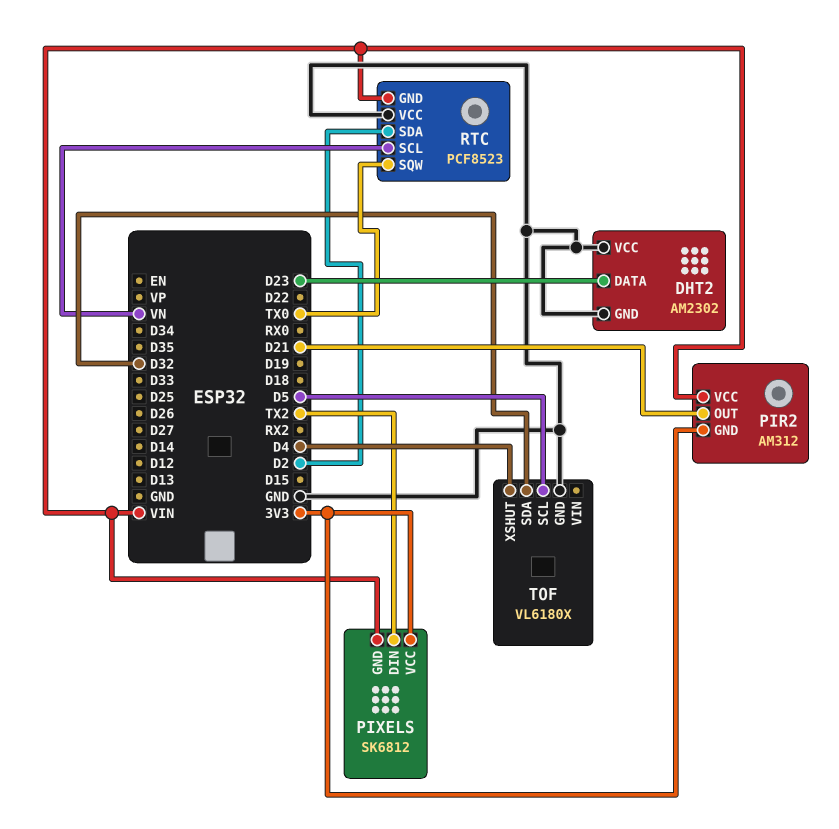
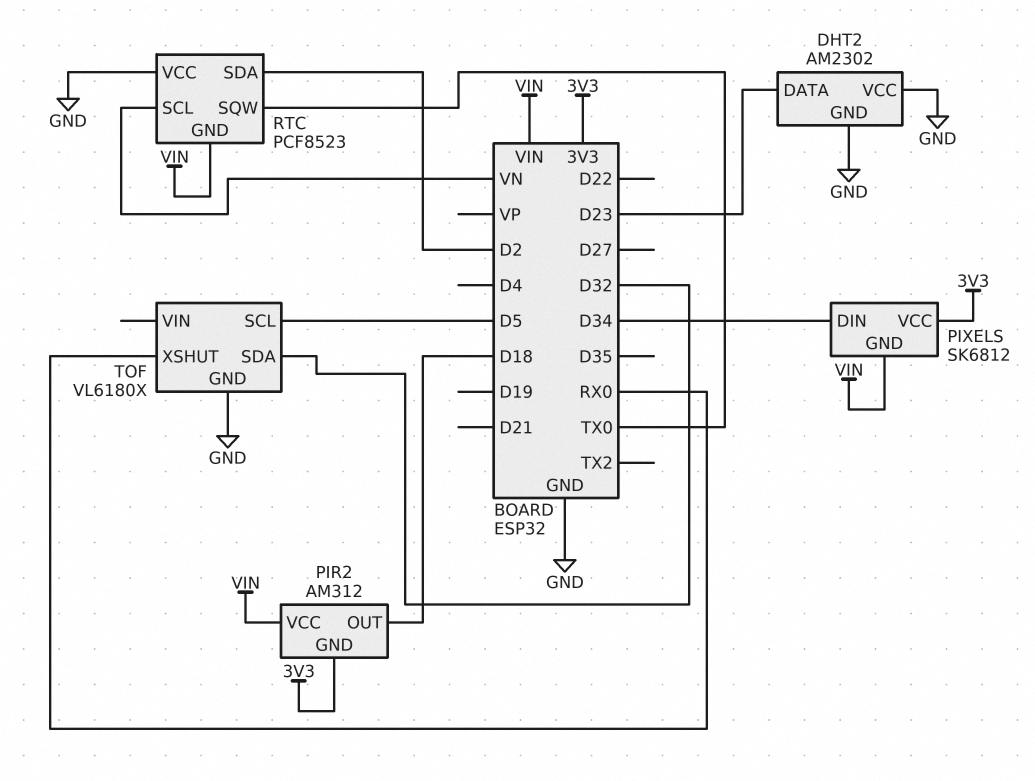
PIR2 pin OUT: D21 -> D18
PIXELS pin DIN: TX2 -> D34
TOF pin XSHUT: D4 -> RX0

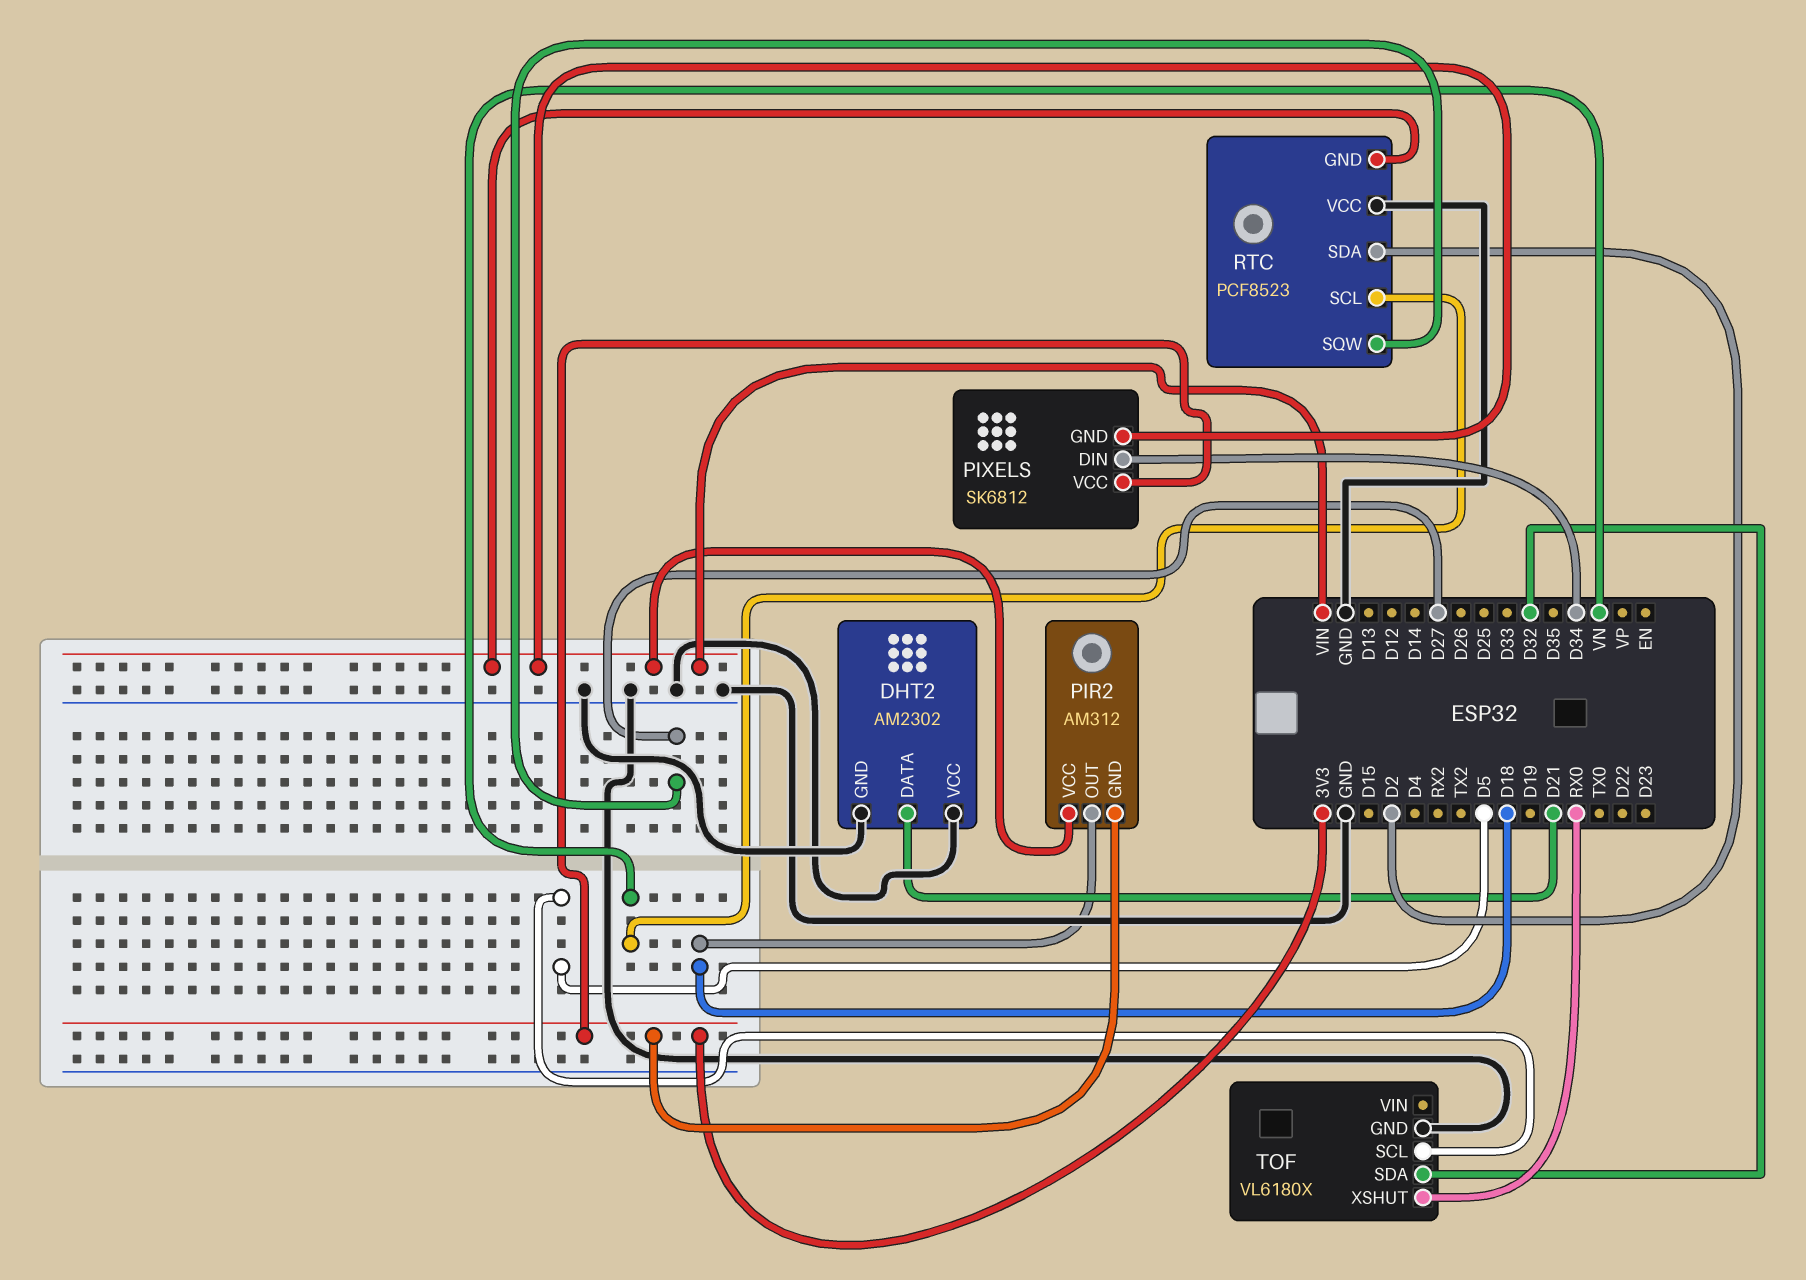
DHT2 pin DATA: D23 -> D21
RTC pin SQW: TX0 -> D27

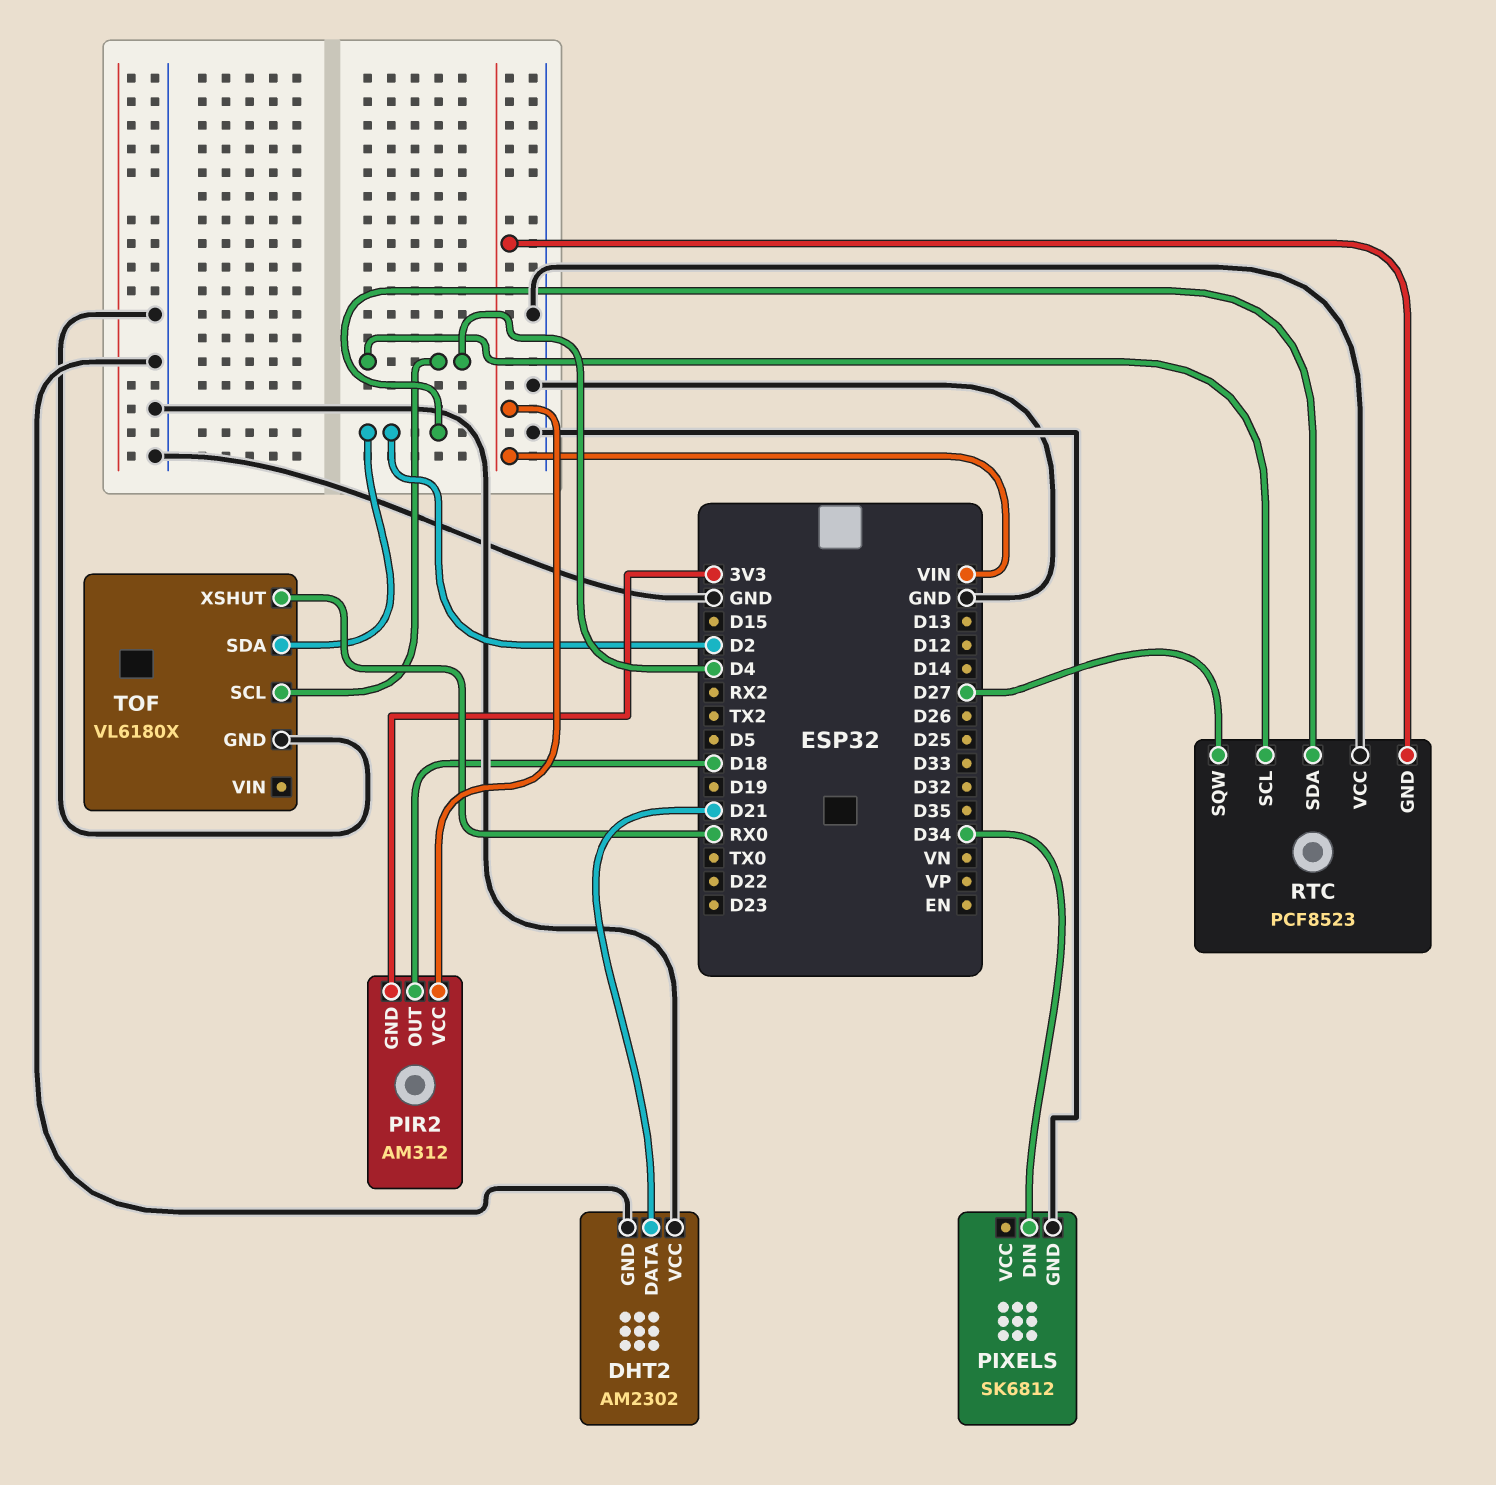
PIXELS pin GND: VIN -> GND
PIXELS pin VCC: 3V3 -> none
RTC pin SCL: VN -> D4
TOF pin SCL: D5 -> D4
TOF pin SDA: D32 -> D2

